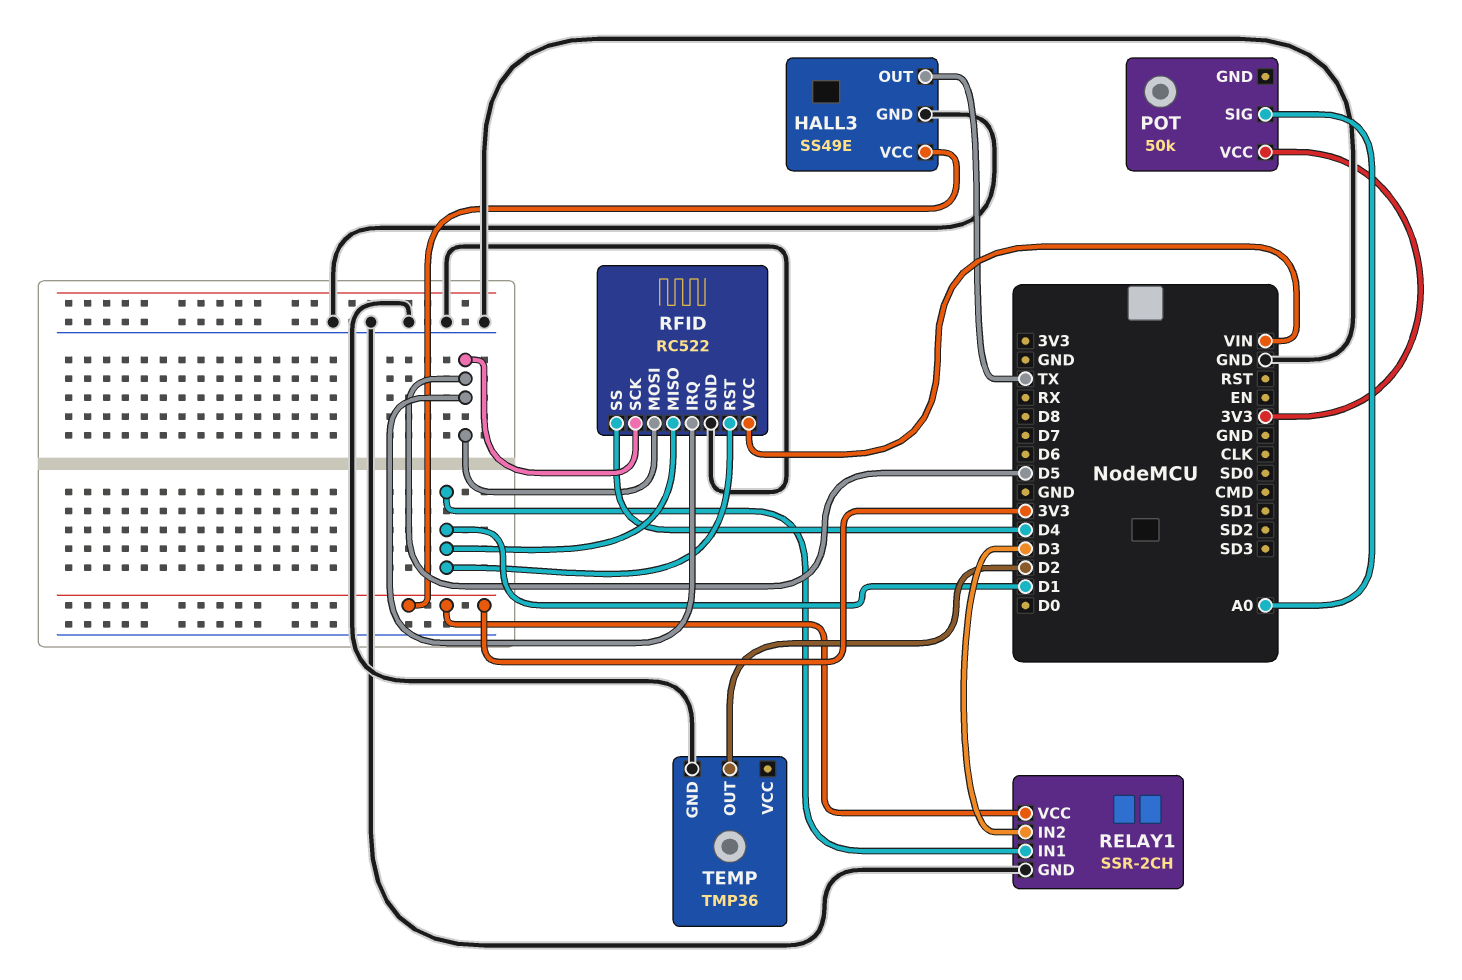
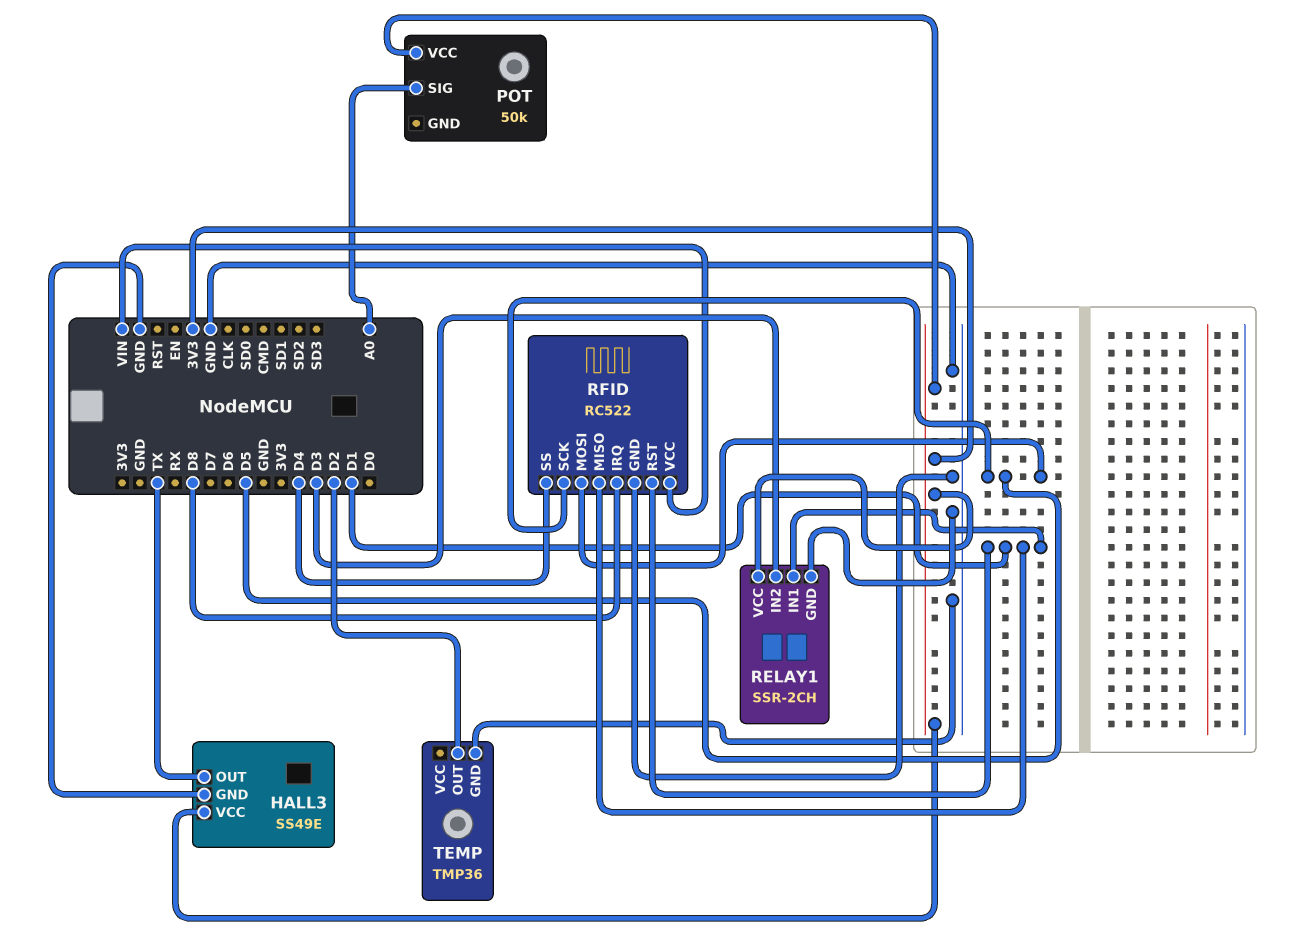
RFID pin IRQ: D5 -> D8

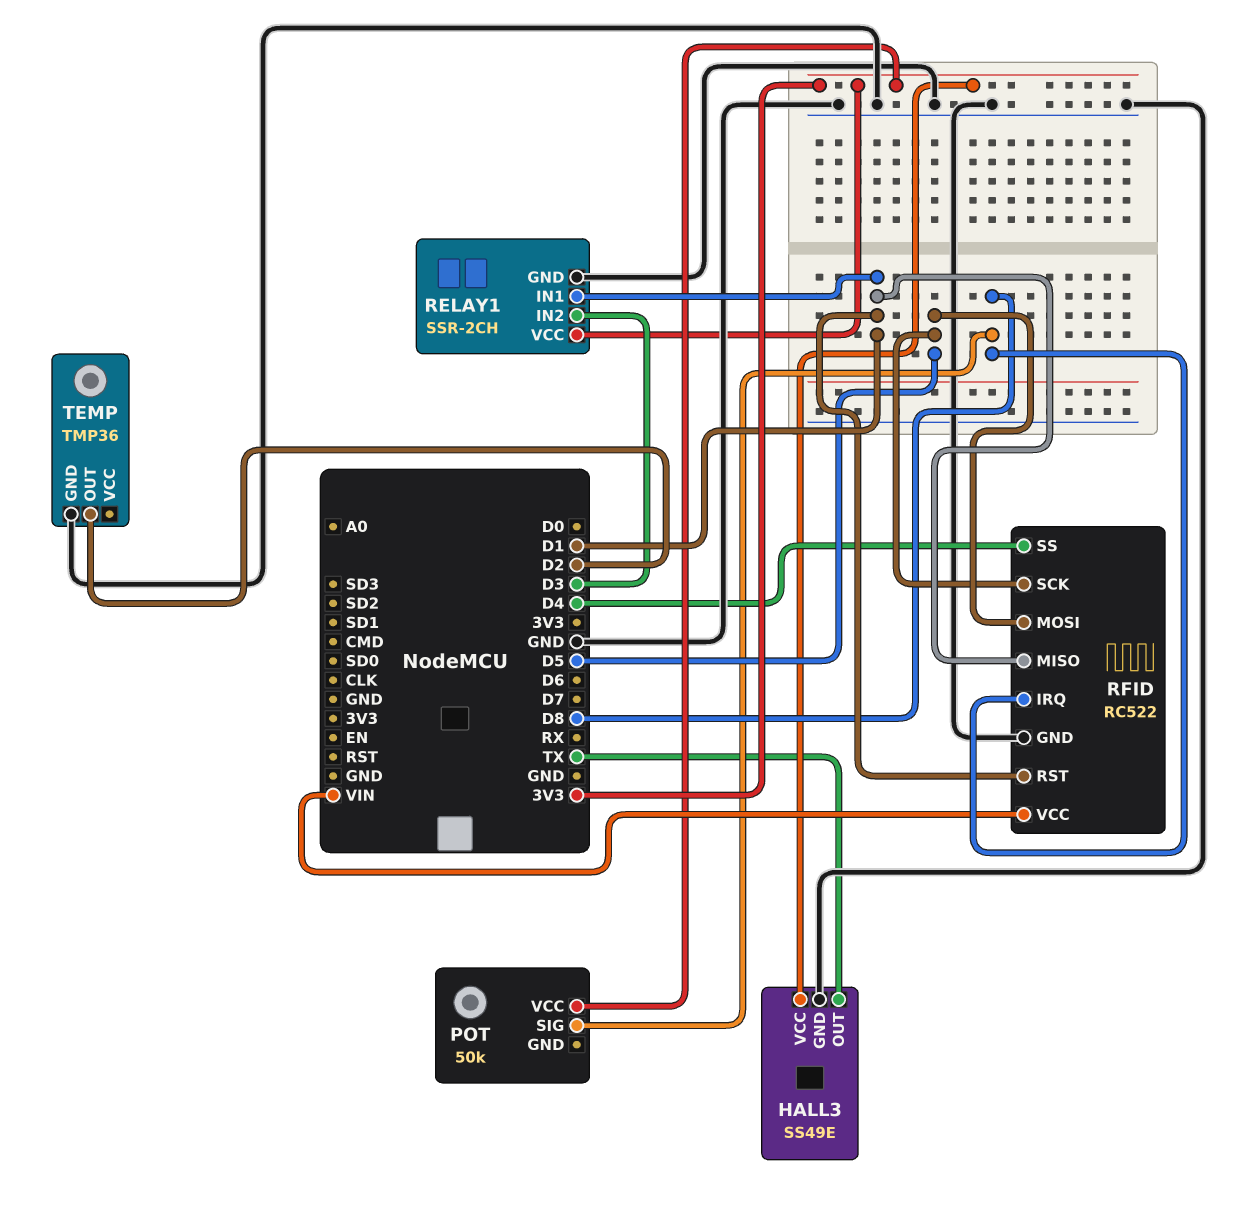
POT pin SIG: A0 -> D8

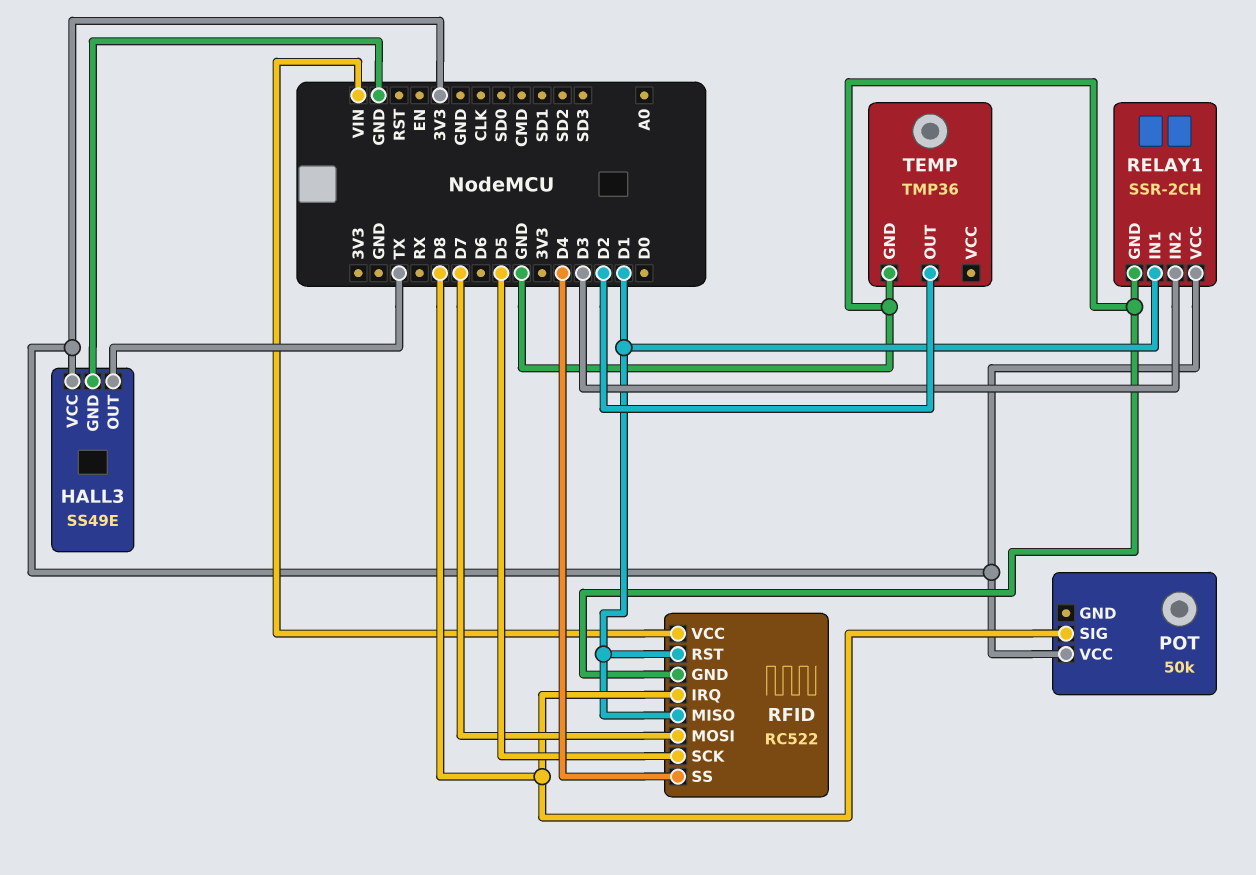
RFID pin MOSI: D5 -> D7

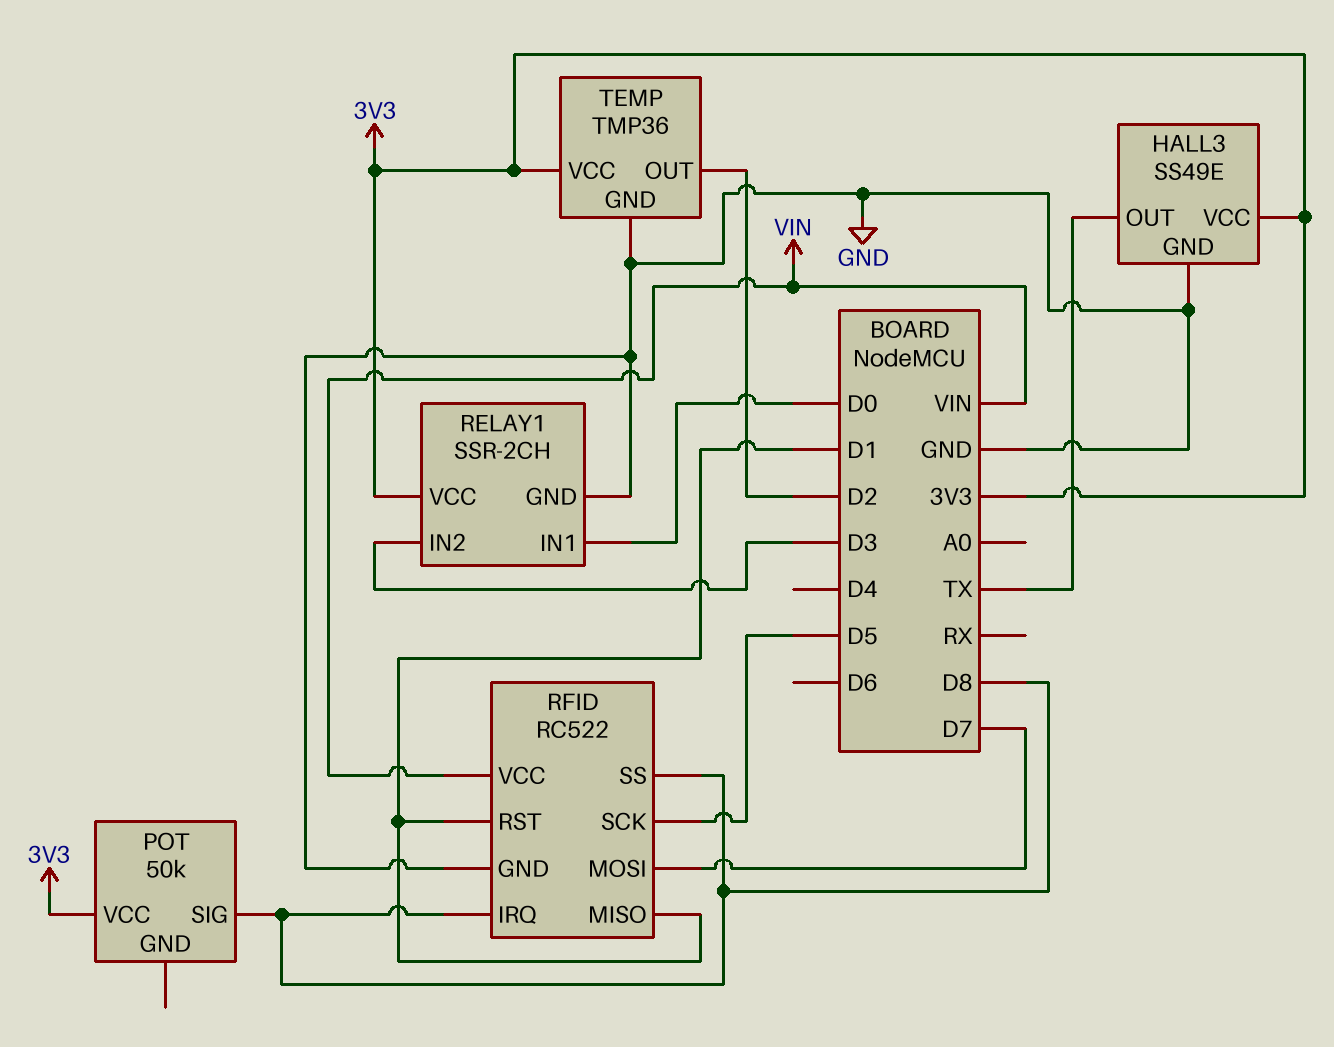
RELAY1 pin IN1: D1 -> D0
RFID pin SS: D4 -> D8
TEMP pin VCC: none -> 3V3

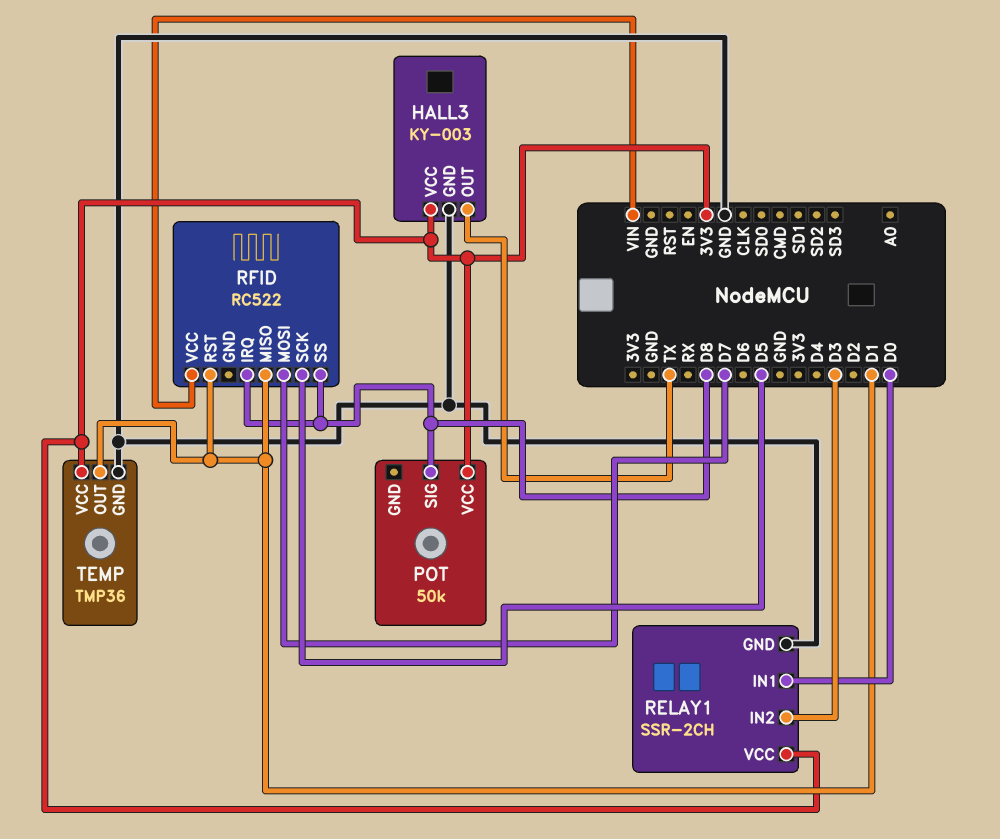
HALL3: SS49E -> KY-003
RFID pin GND: GND -> none
TEMP pin OUT: D2 -> D1

